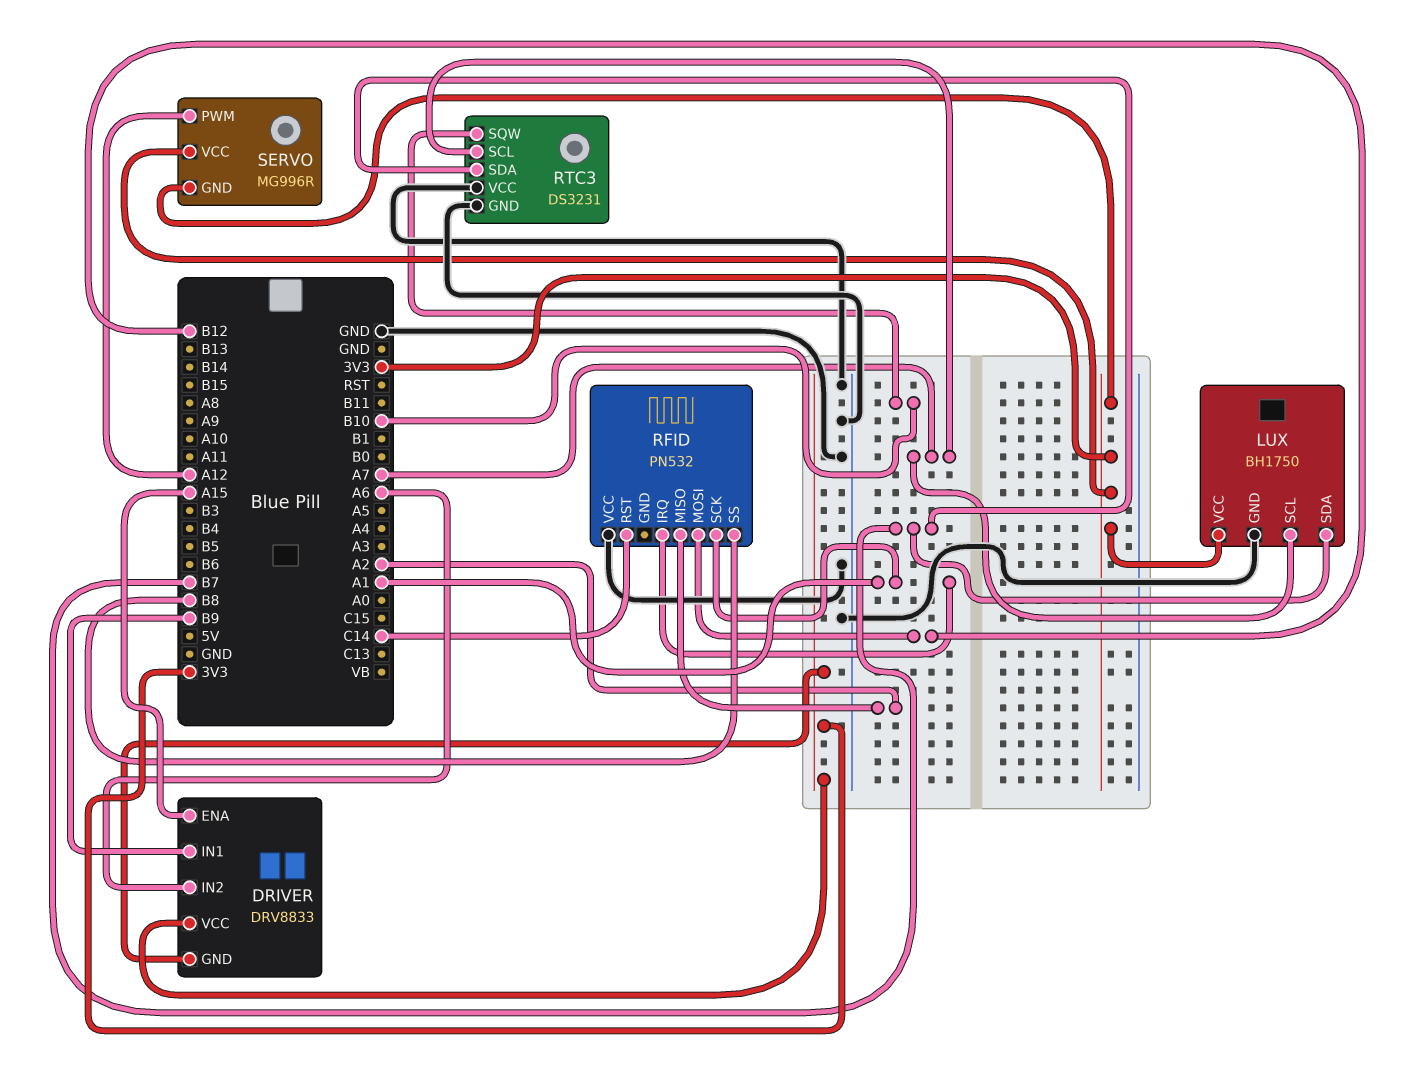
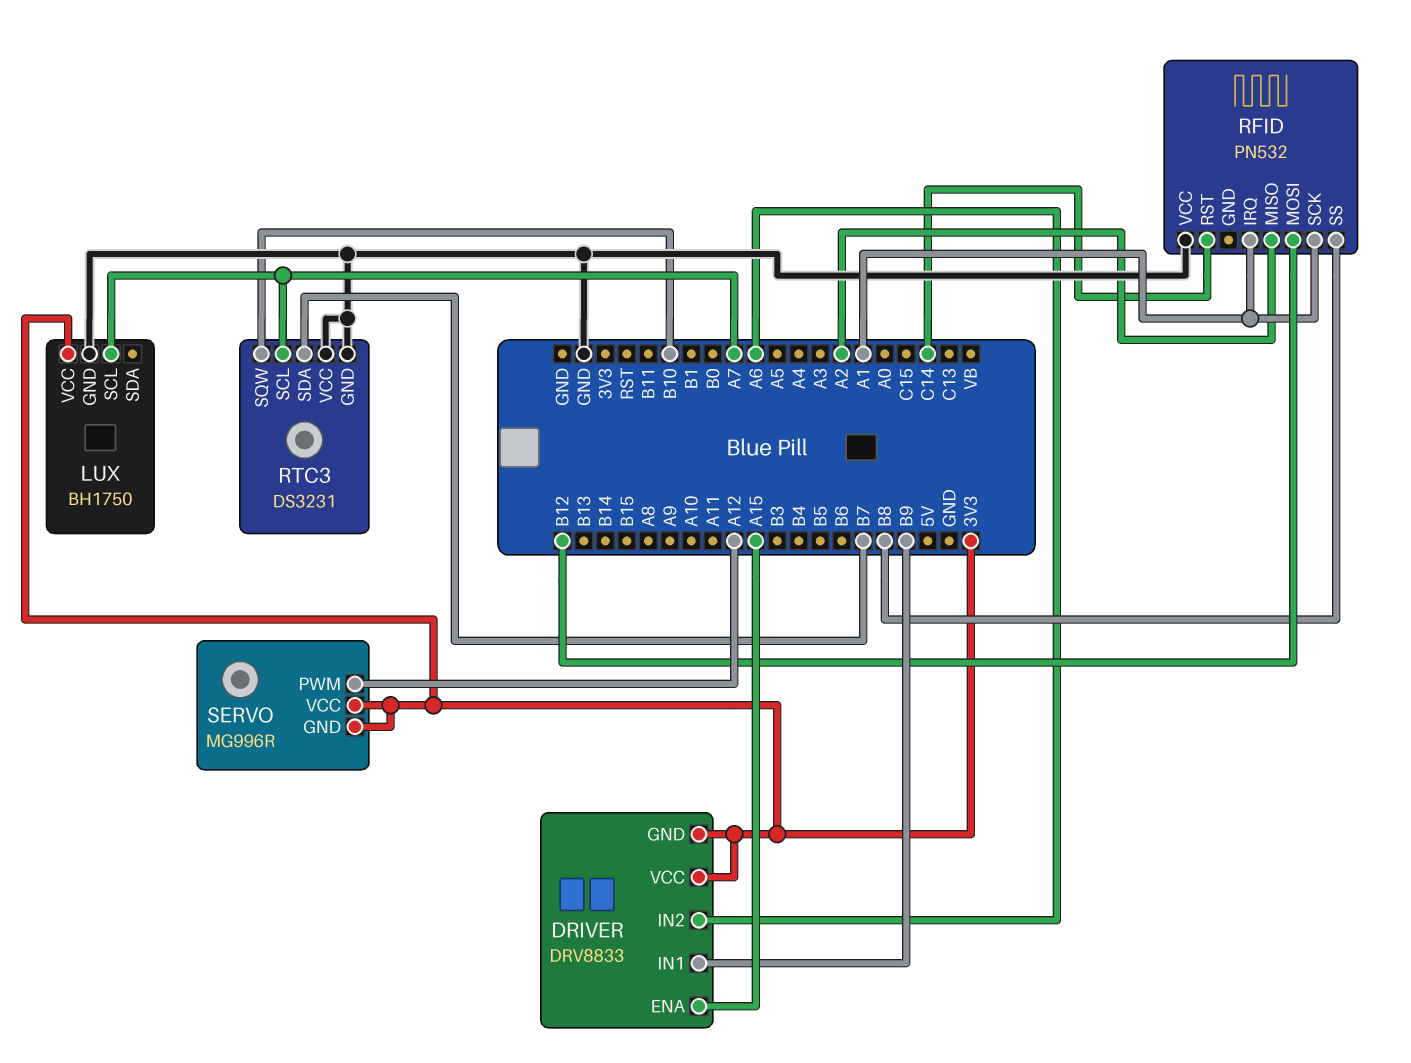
LUX pin SDA: B7 -> none

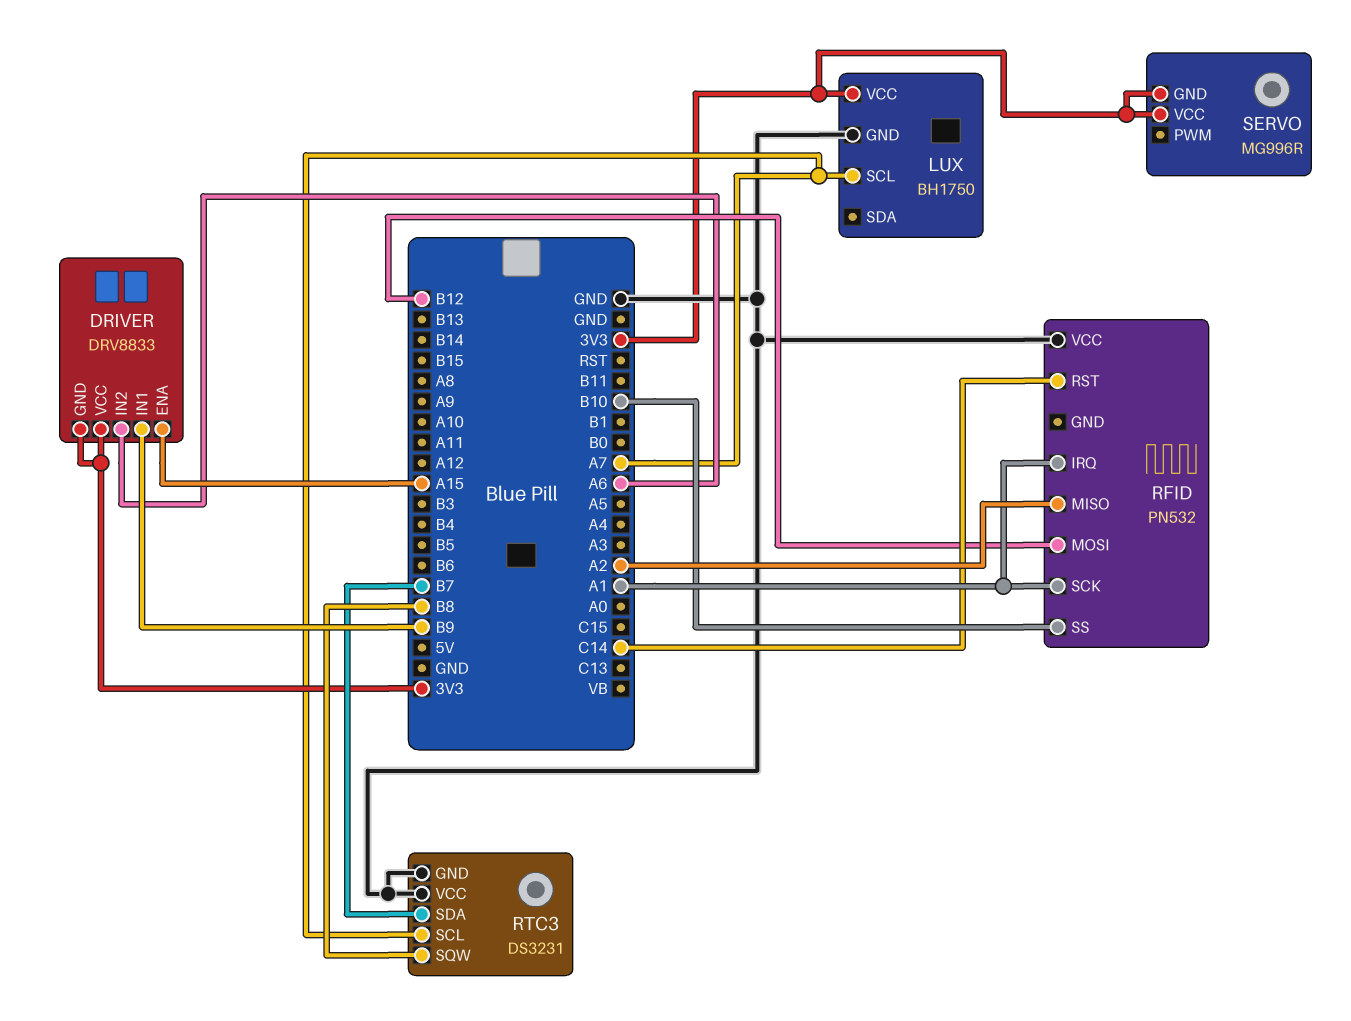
RFID pin SS: B8 -> B10
RTC3 pin SQW: B10 -> B8
SERVO pin PWM: A12 -> none

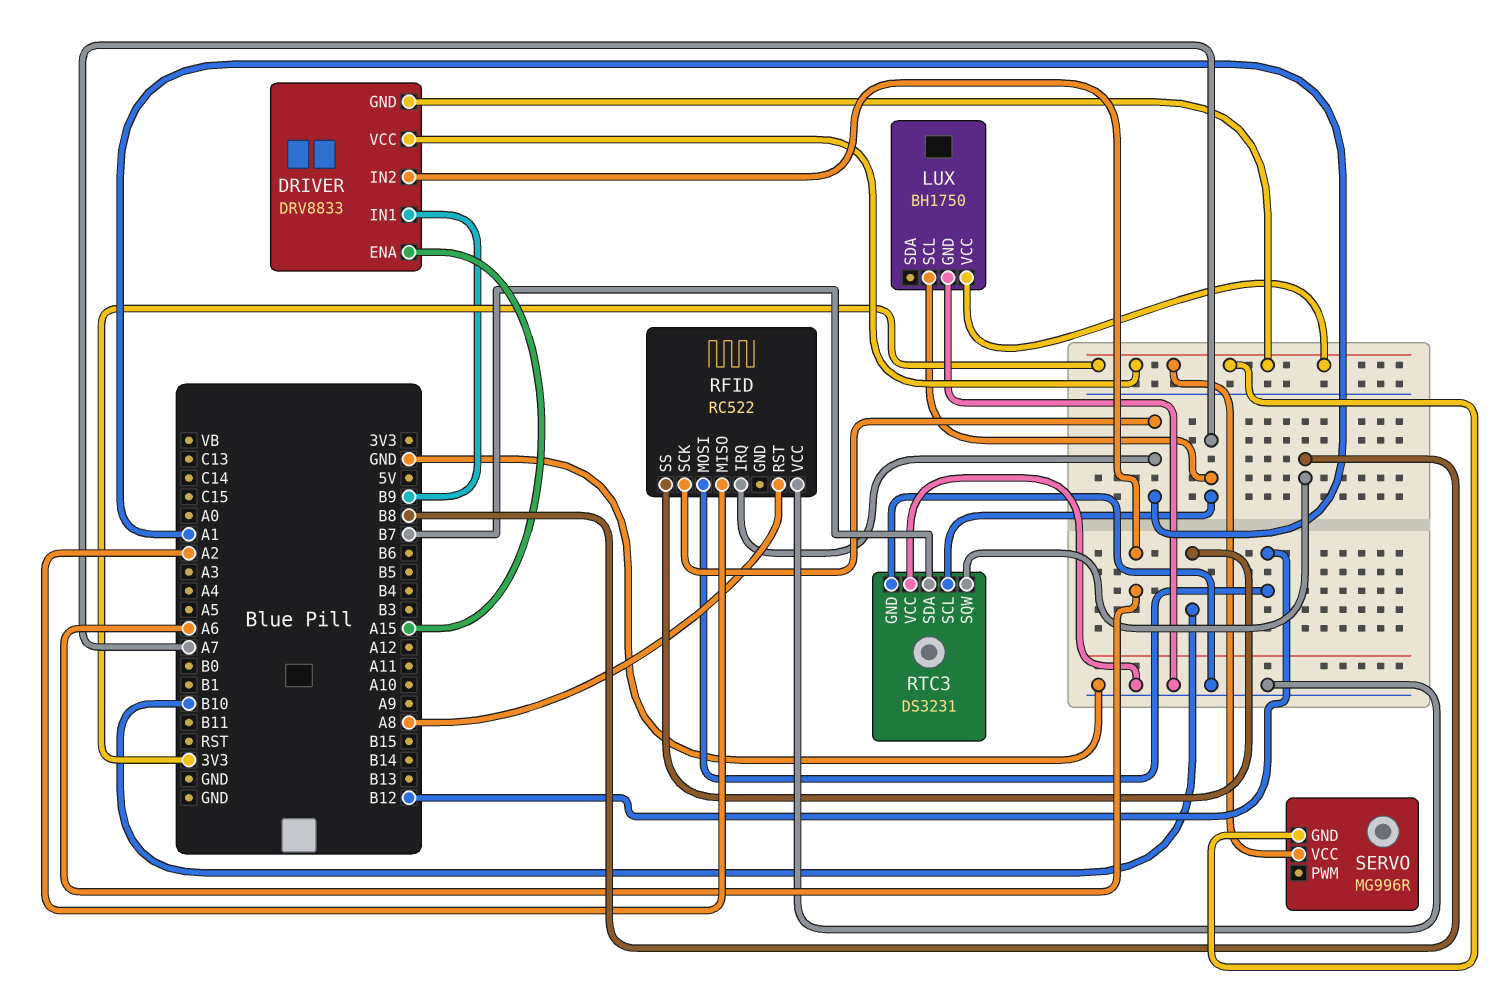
RFID: PN532 -> RC522
RFID pin RST: C14 -> A8

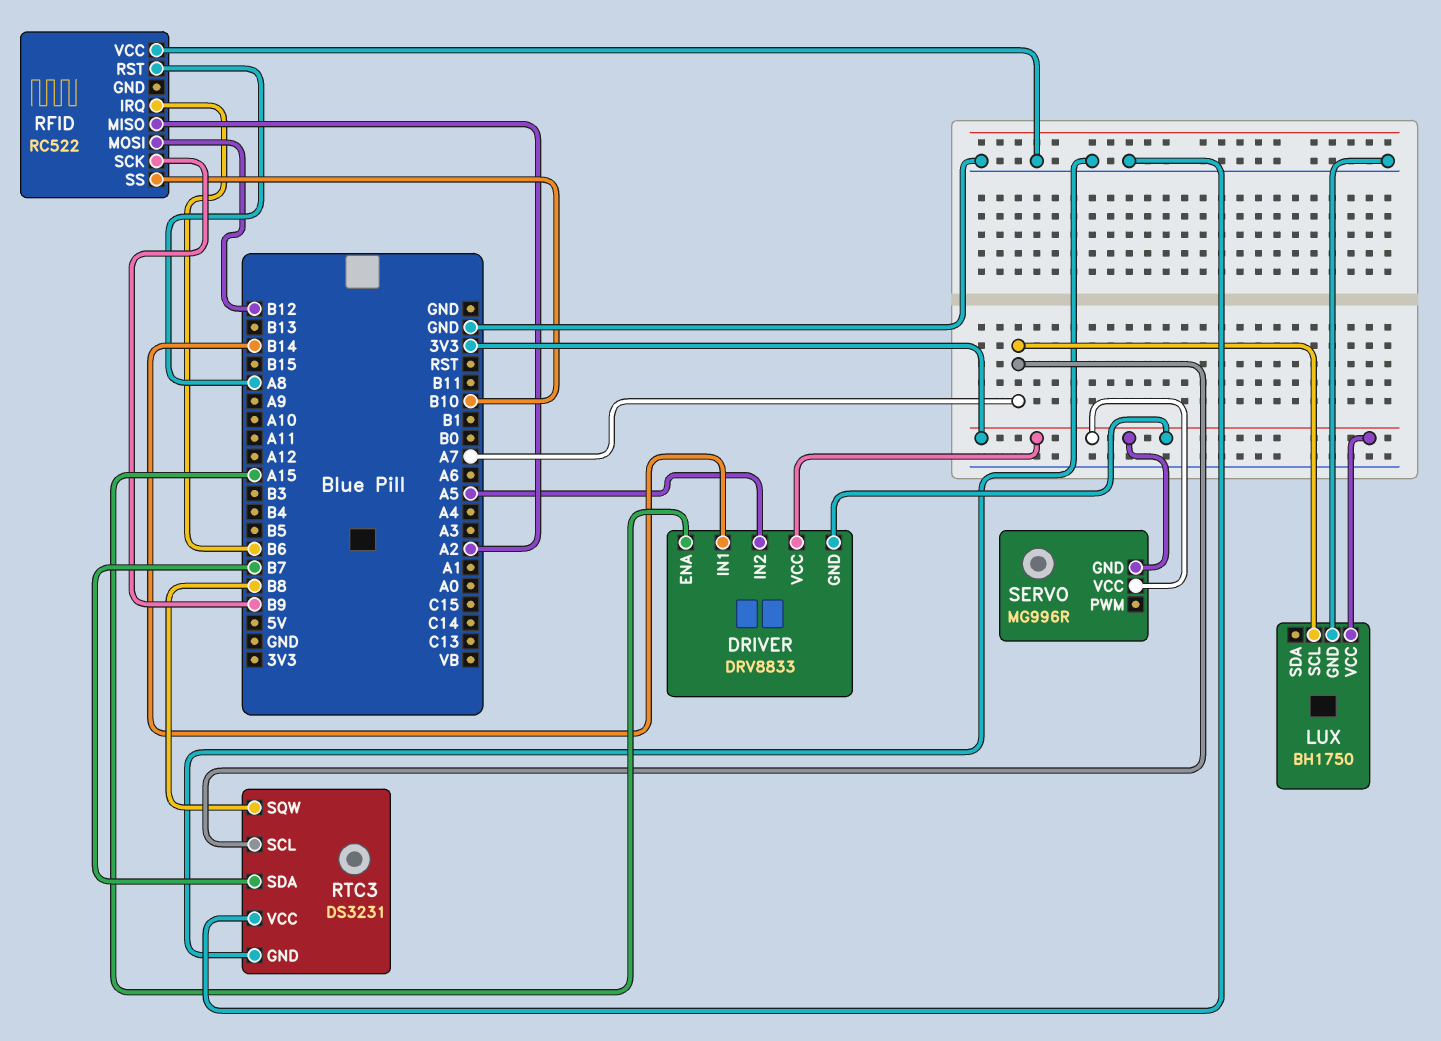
DRIVER pin IN1: B9 -> B14
DRIVER pin IN2: A6 -> A5
RFID pin IRQ: A1 -> B6
RFID pin SCK: A1 -> B9

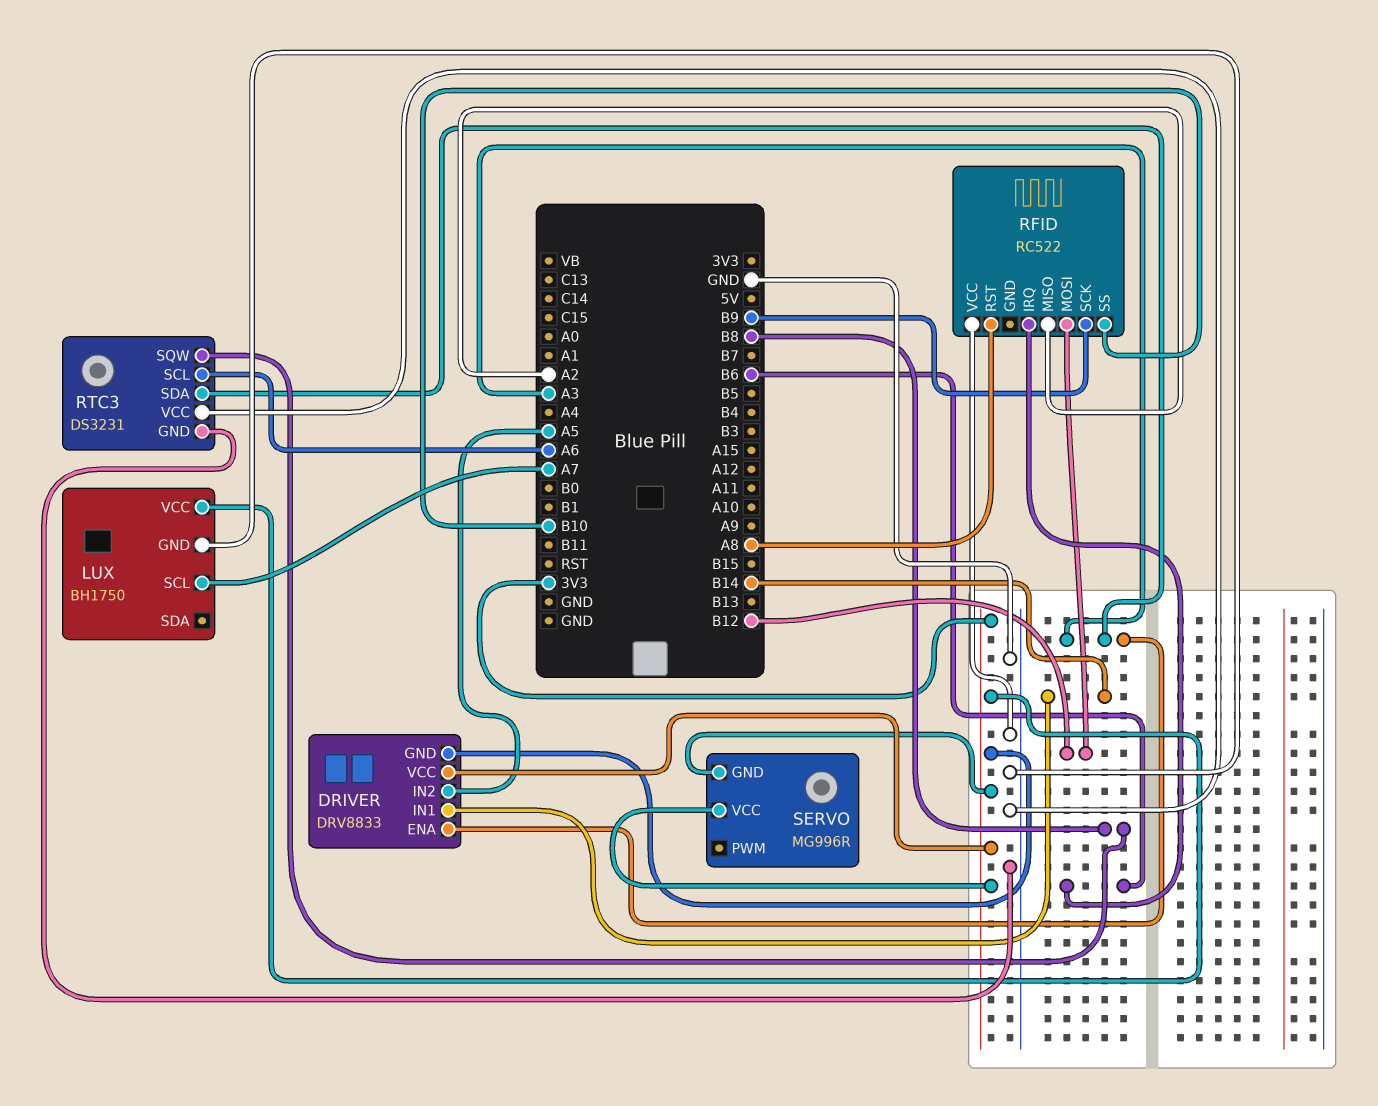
DRIVER pin ENA: A15 -> A3
RTC3 pin SCL: A7 -> A6
RTC3 pin SDA: B7 -> A3

